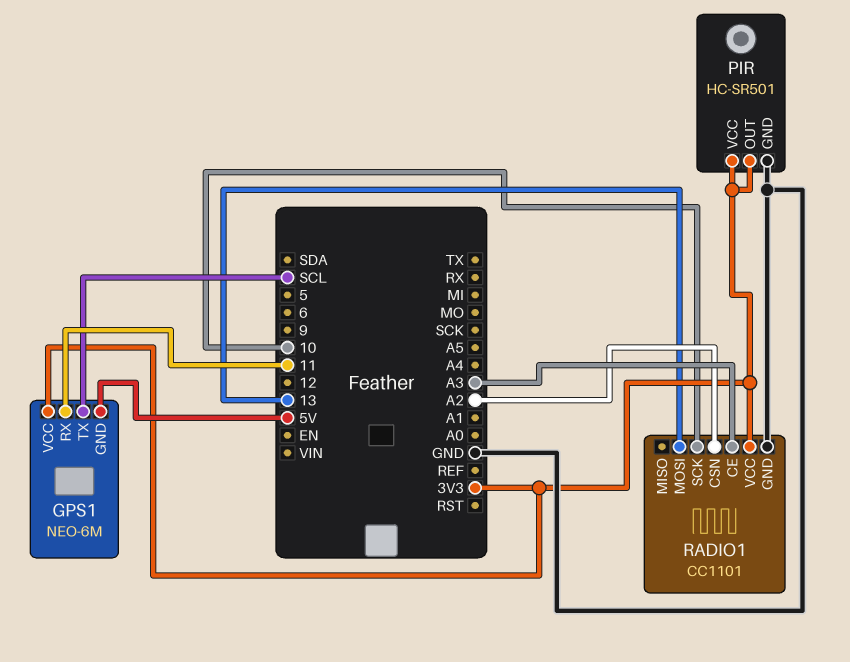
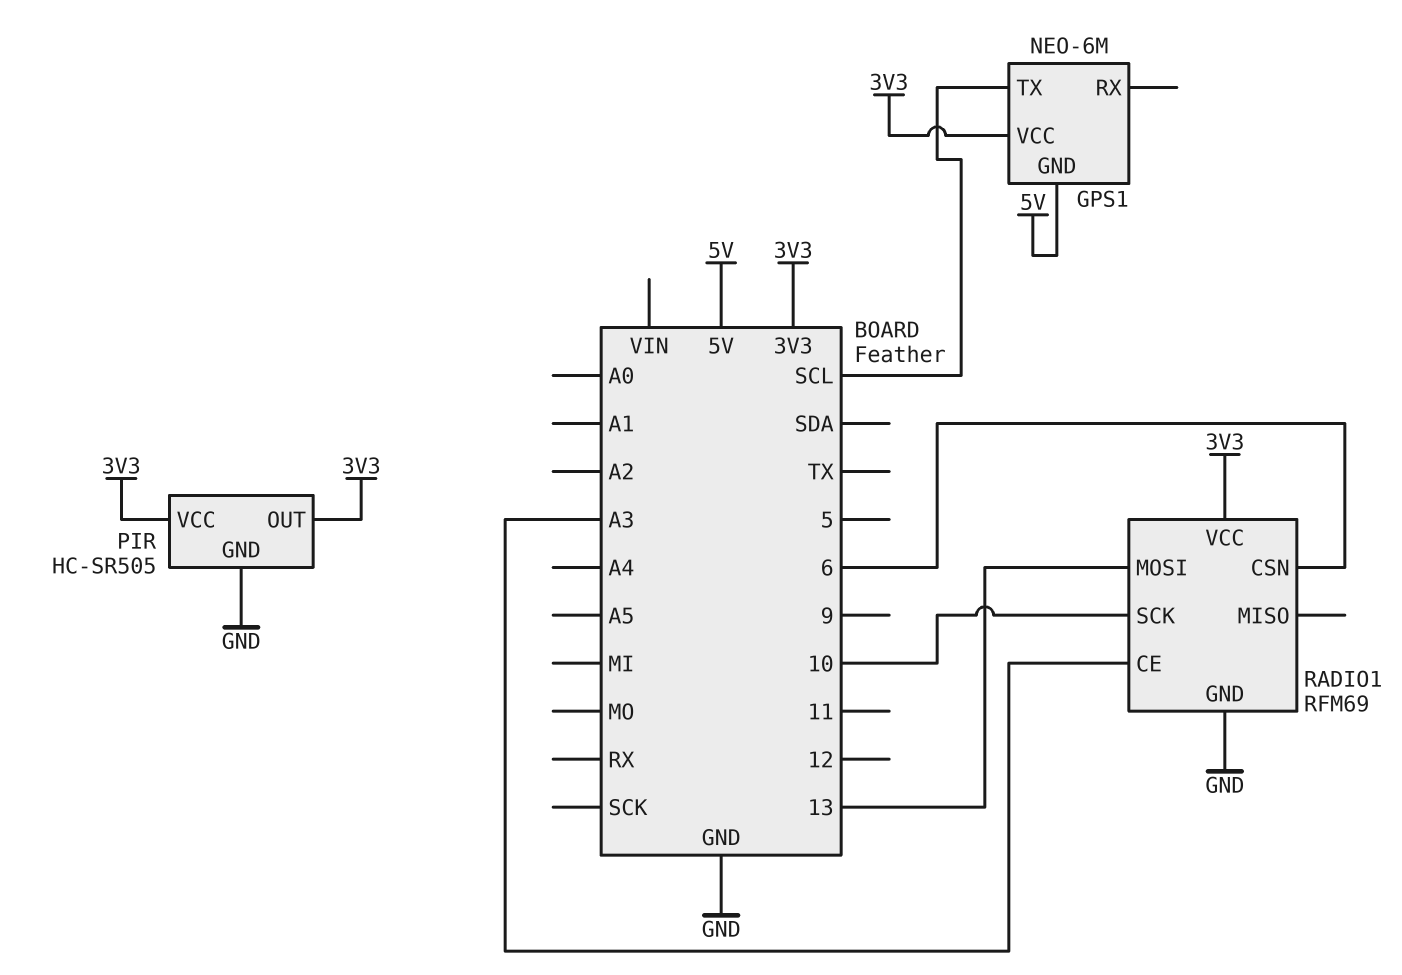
GPS1 pin RX: 11 -> none
PIR: HC-SR501 -> HC-SR505
RADIO1: CC1101 -> RFM69
RADIO1 pin CSN: A2 -> 6

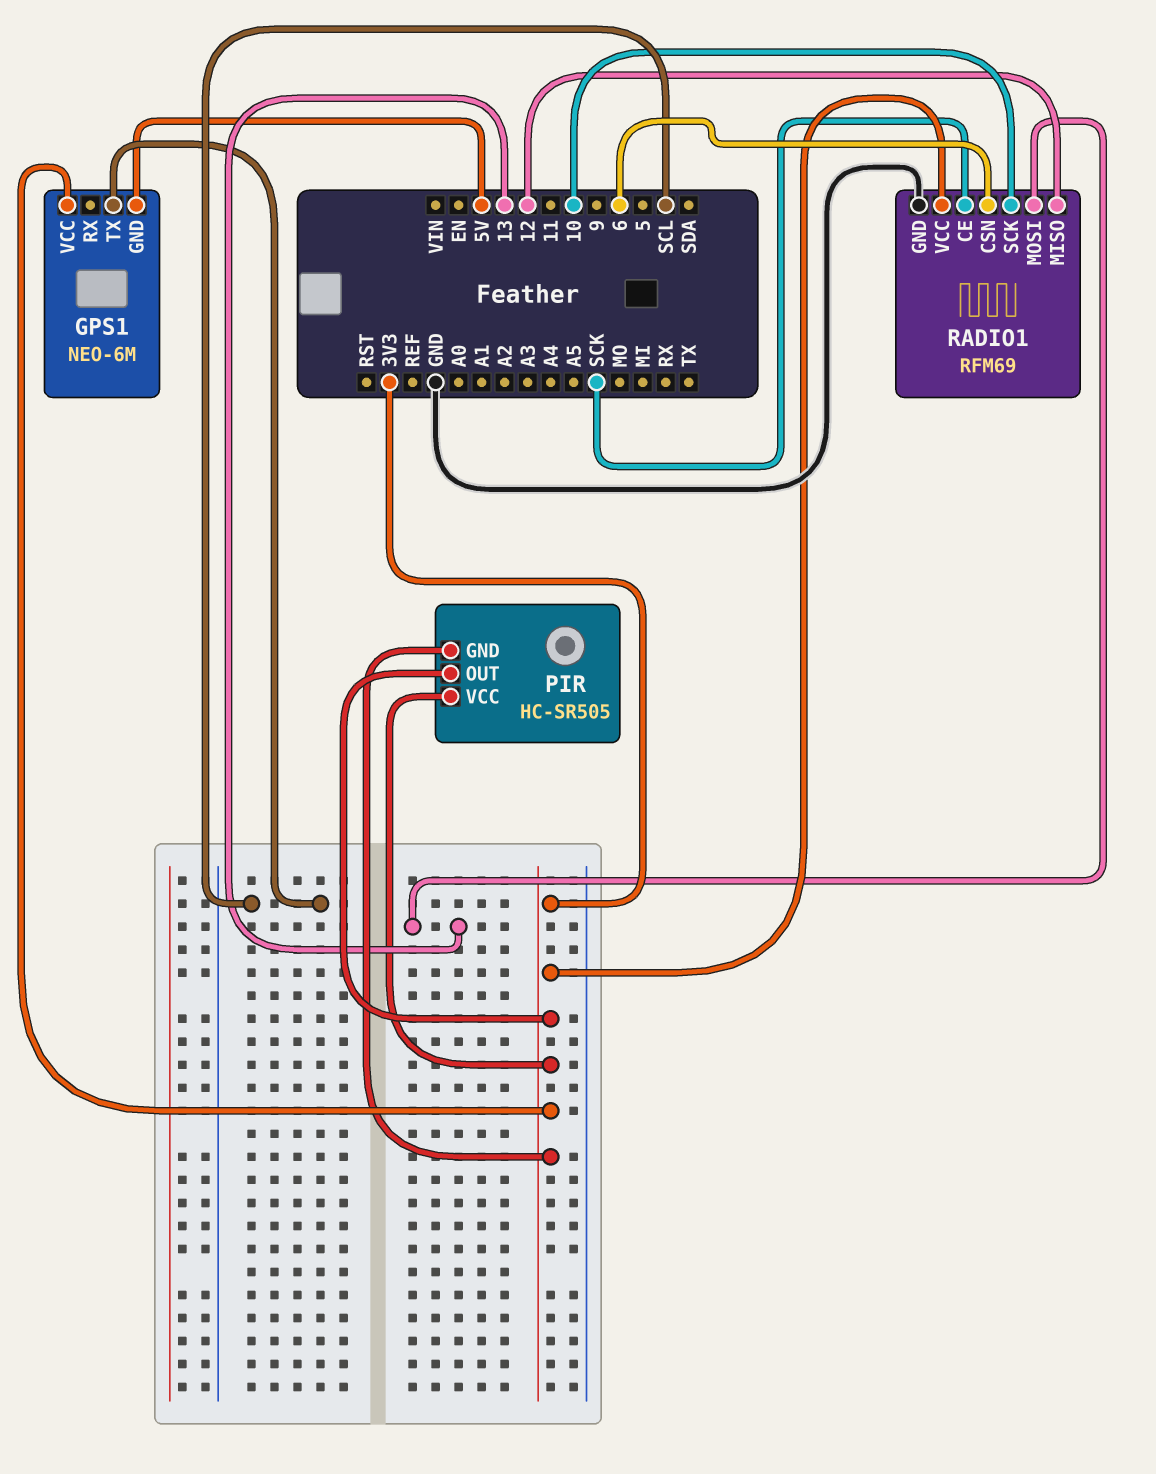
PIR pin GND: GND -> 3V3
RADIO1 pin CE: A3 -> SCK
RADIO1 pin MISO: none -> 12

